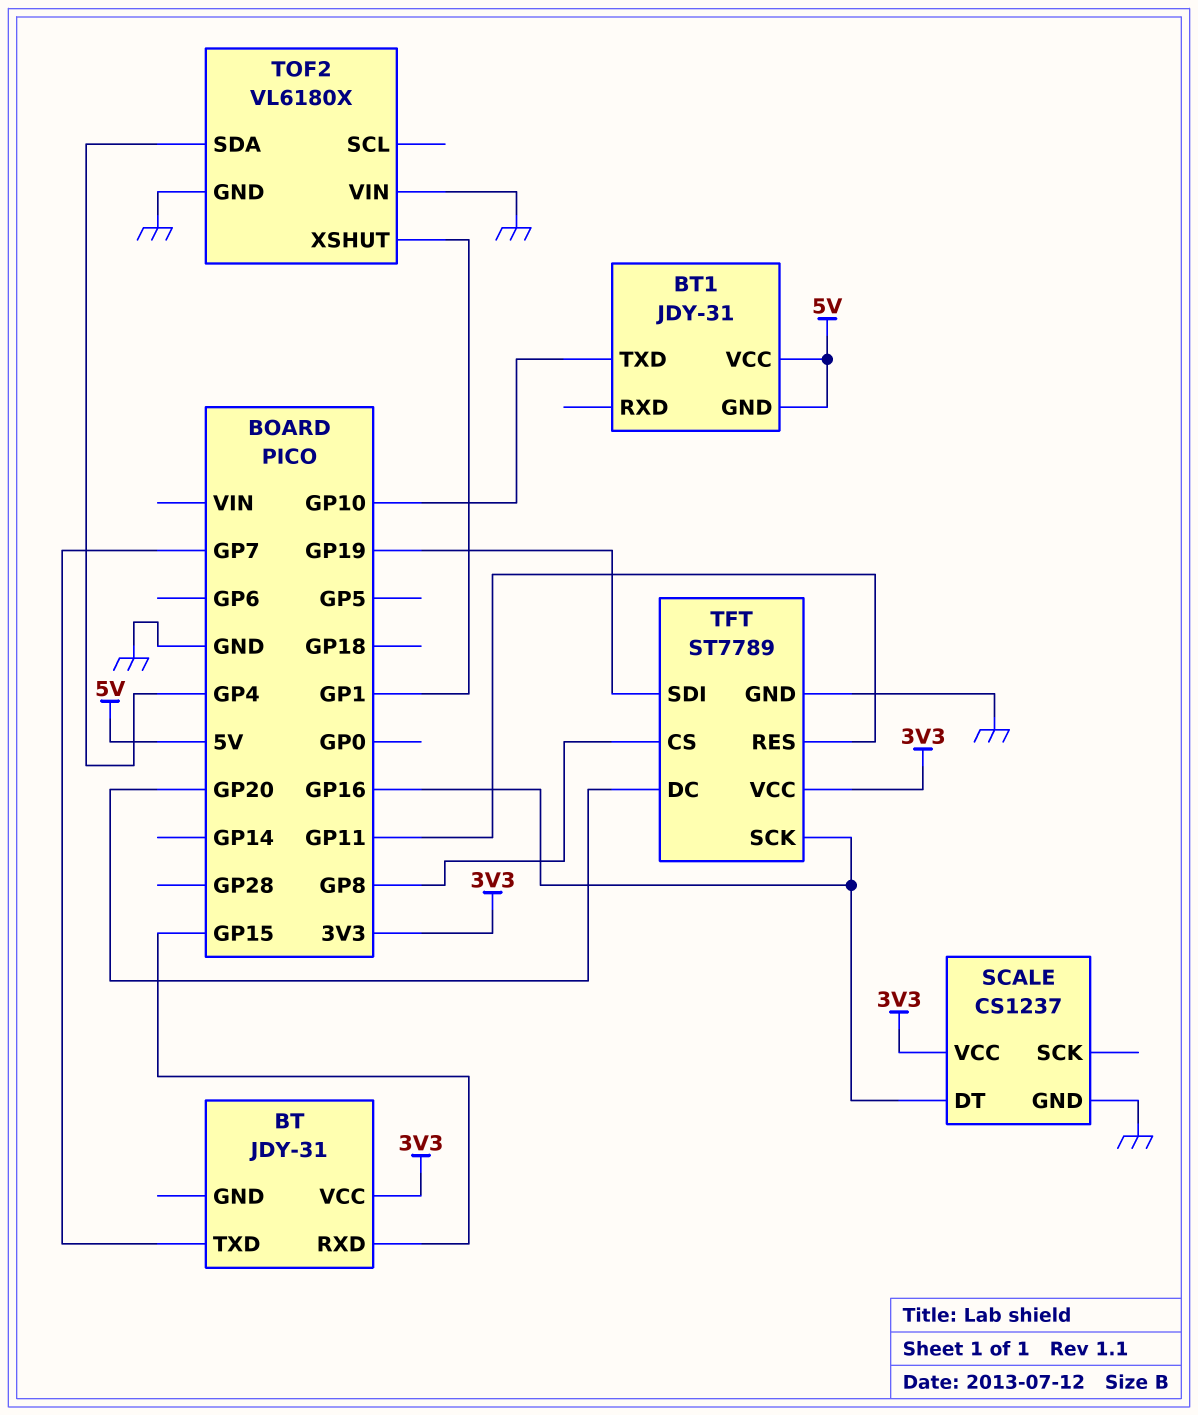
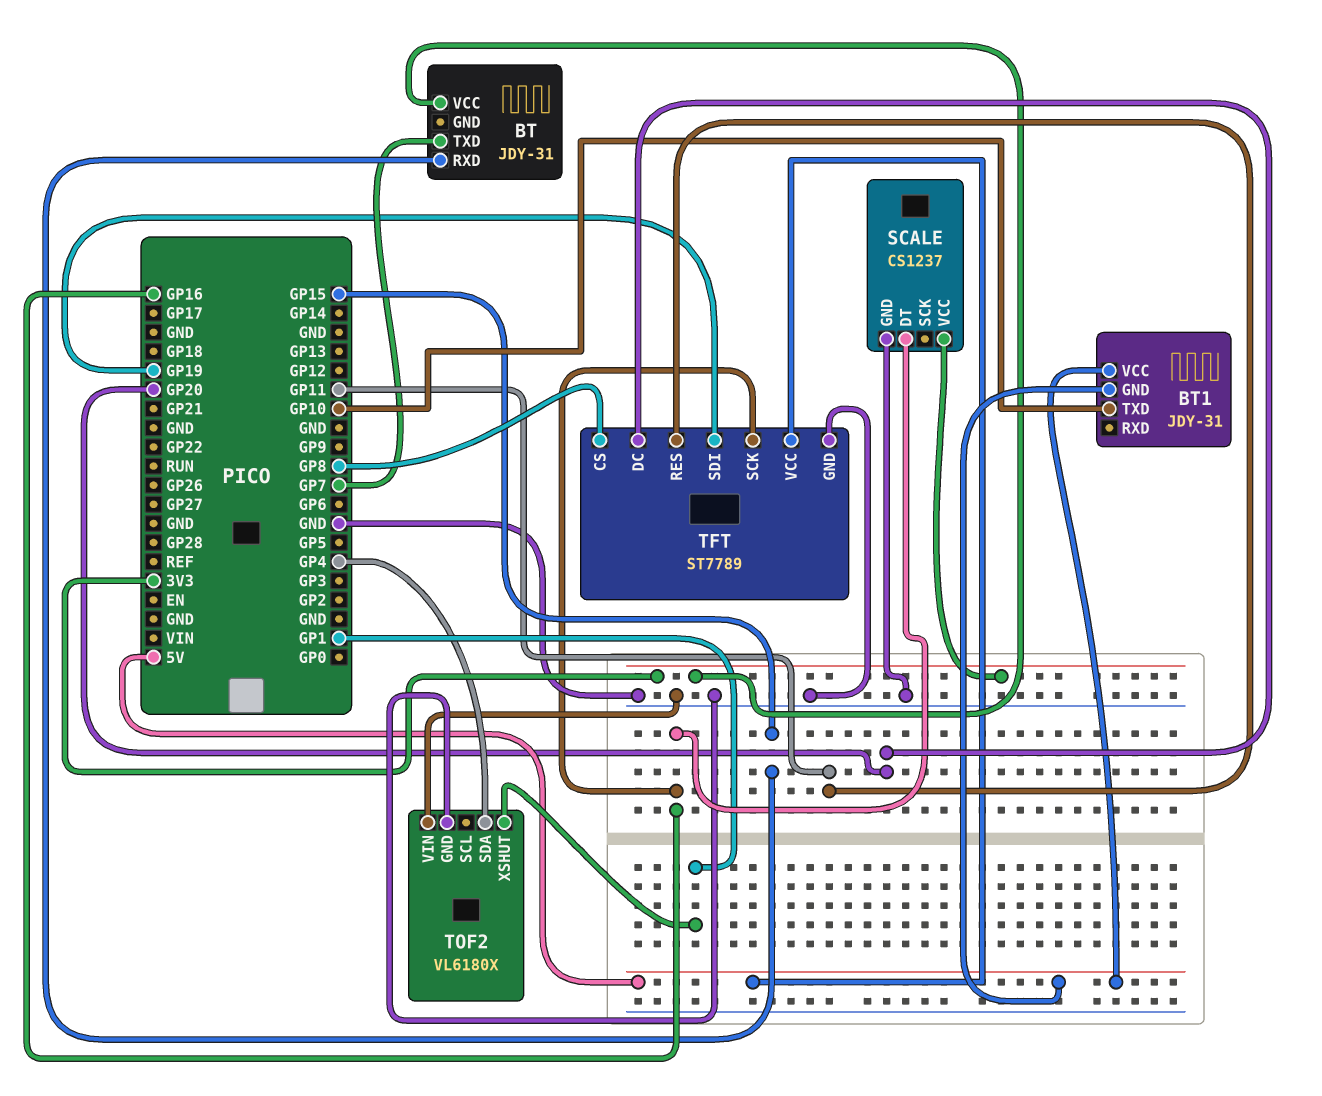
TFT pin VCC: 3V3 -> 5V

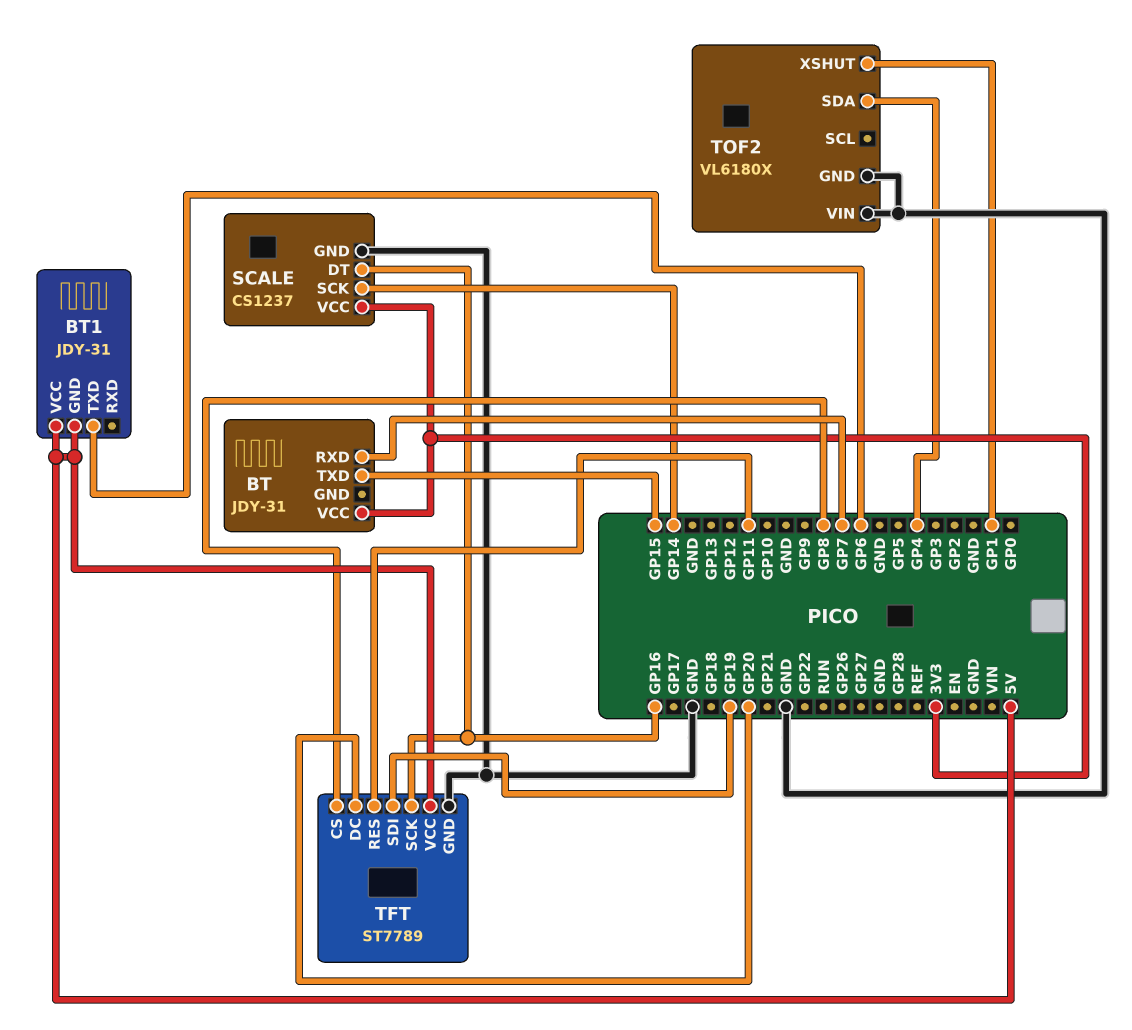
BT pin RXD: GP15 -> GP7
BT pin TXD: GP7 -> GP15
BT1 pin TXD: GP10 -> GP6
SCALE pin SCK: none -> GP14

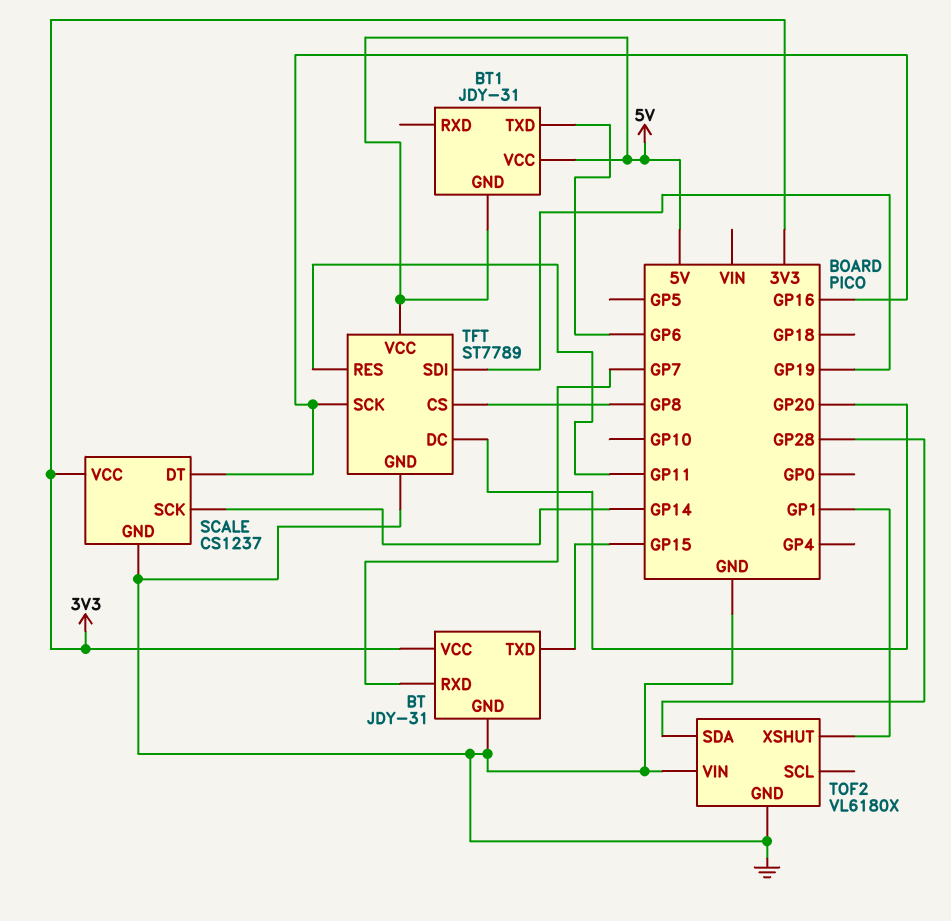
BT pin GND: none -> GND
TOF2 pin SDA: GP4 -> GP28

